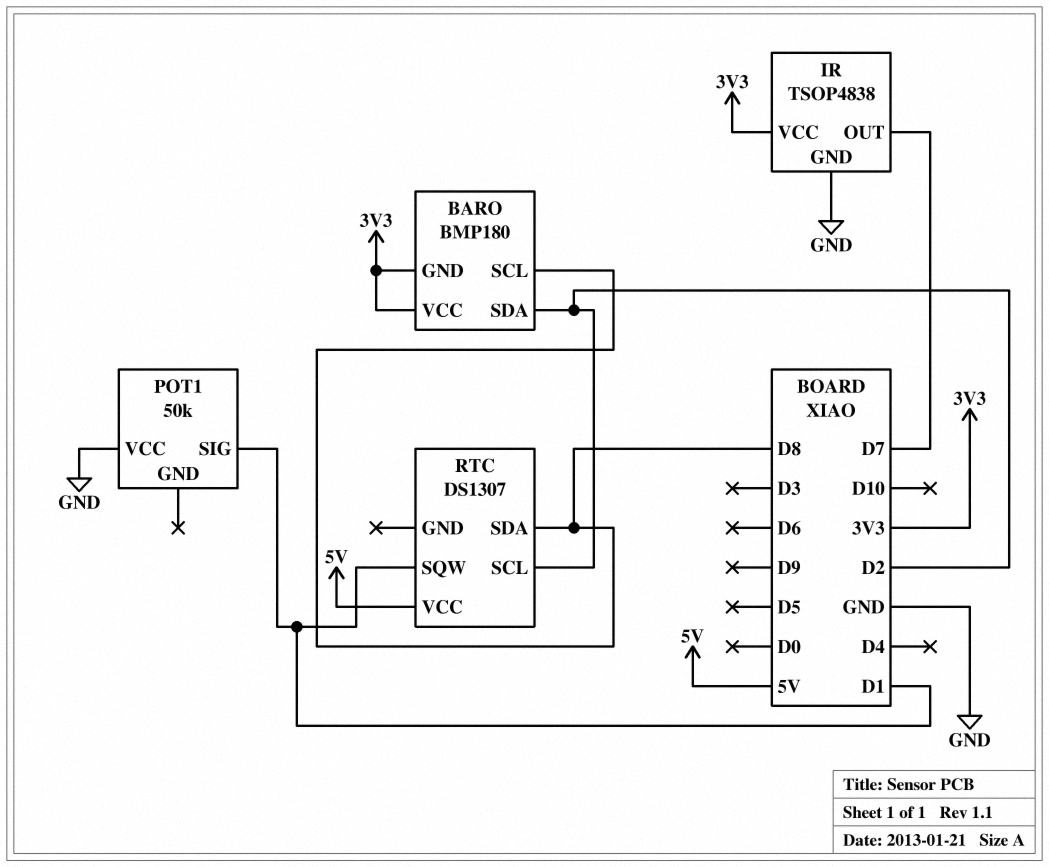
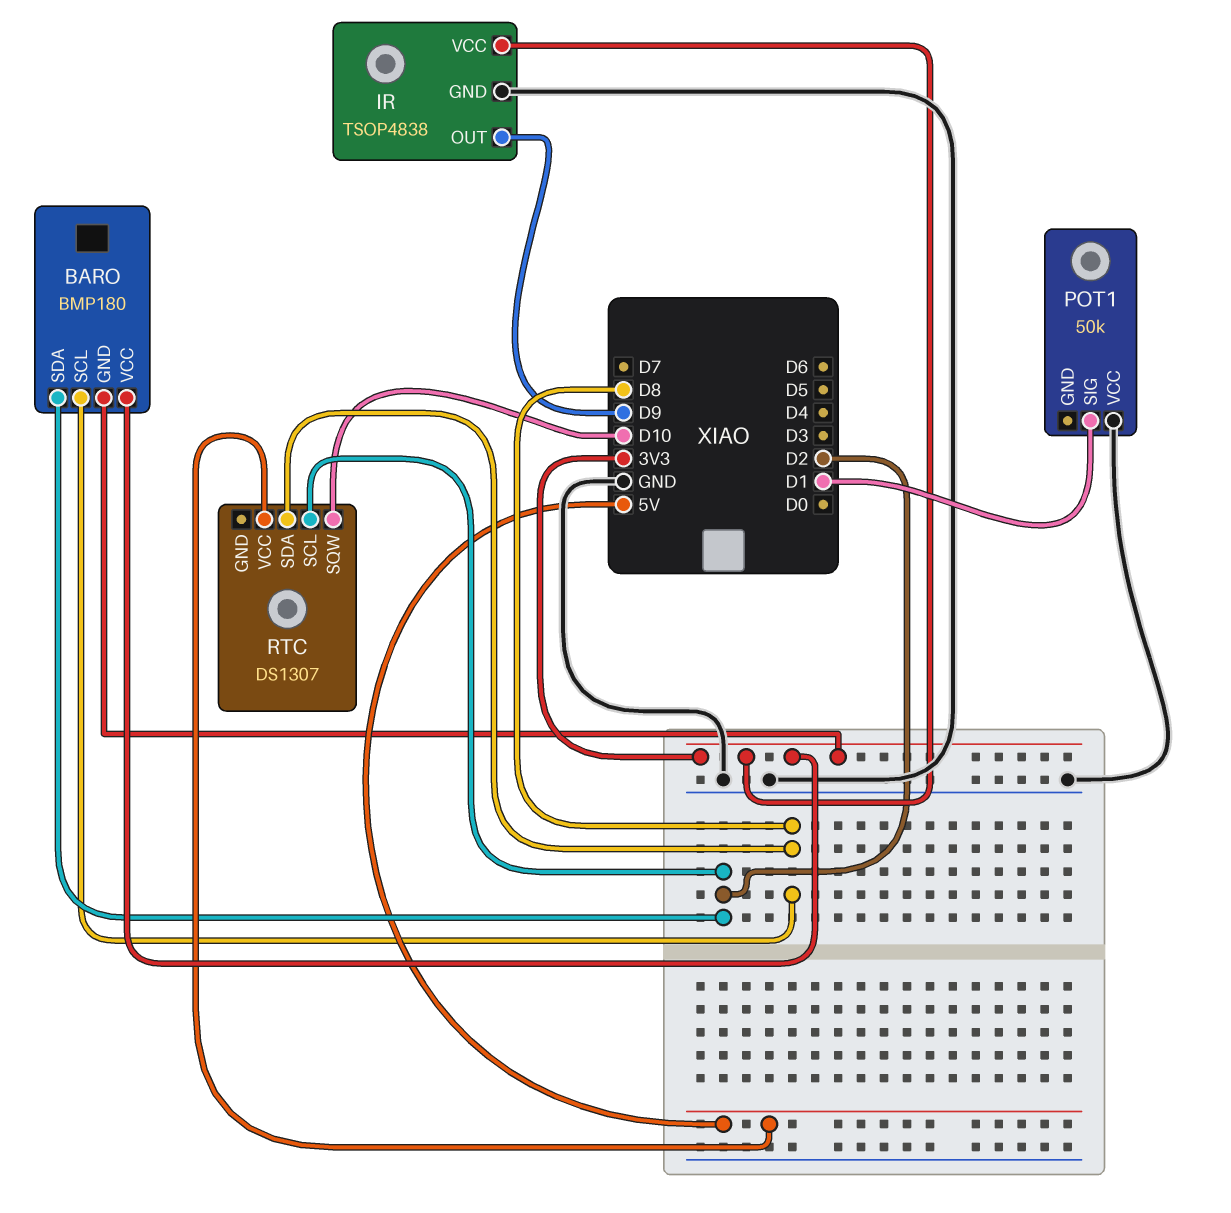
IR pin OUT: D7 -> D9
RTC pin SQW: D1 -> D10

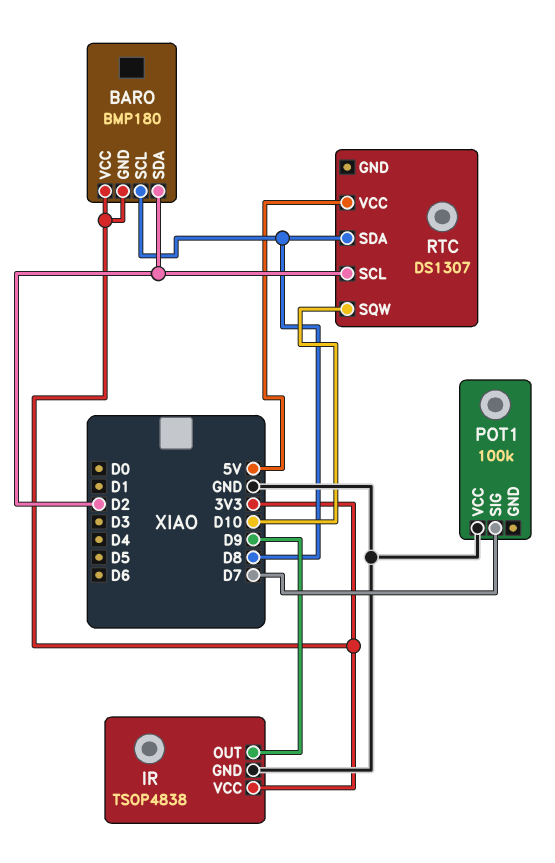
POT1: 50k -> 100k
POT1 pin SIG: D1 -> D7

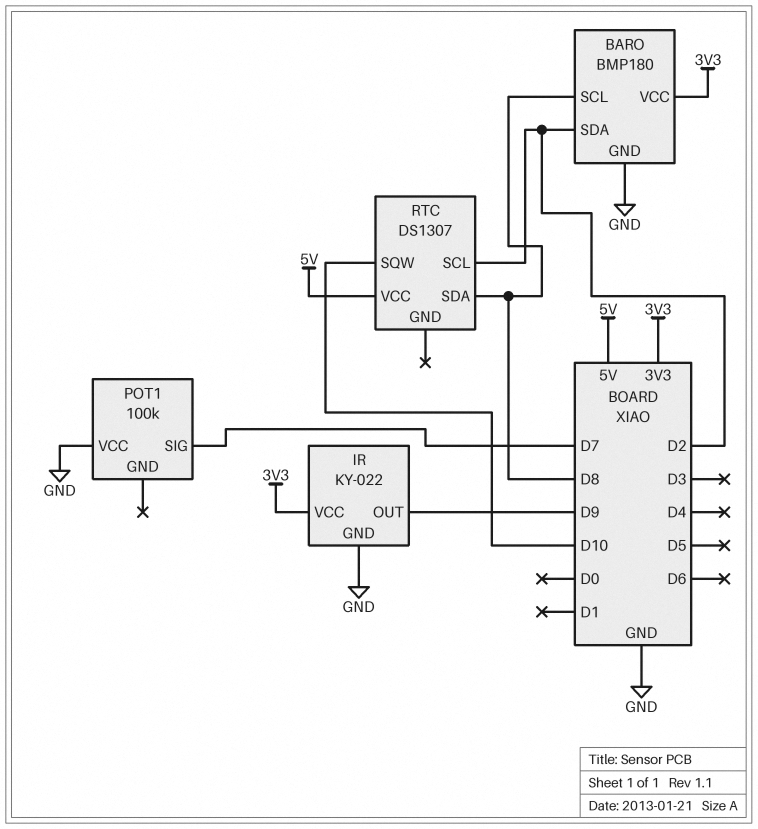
BARO pin GND: 3V3 -> GND
IR: TSOP4838 -> KY-022

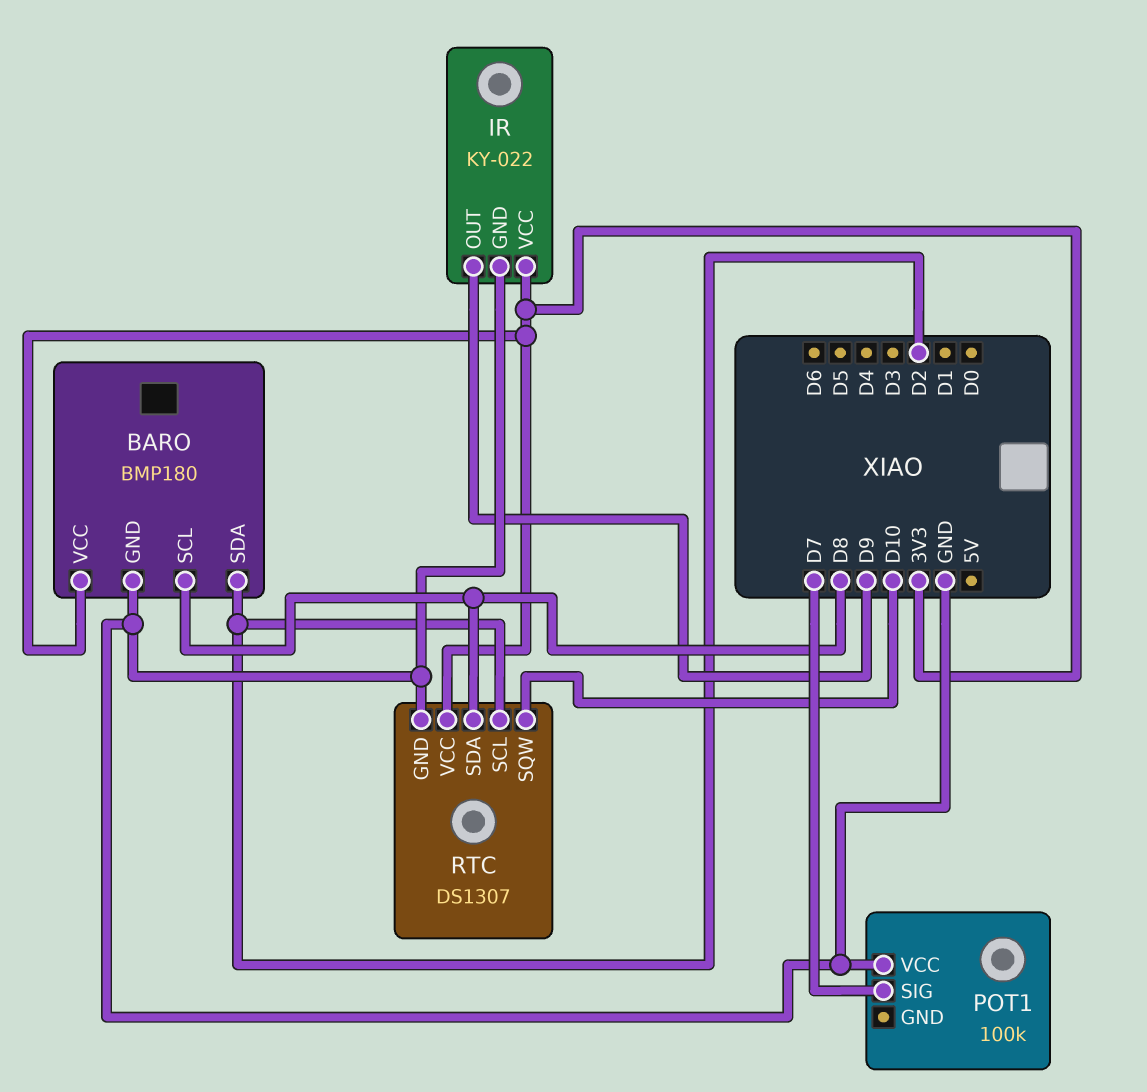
RTC pin GND: none -> GND
RTC pin VCC: 5V -> 3V3

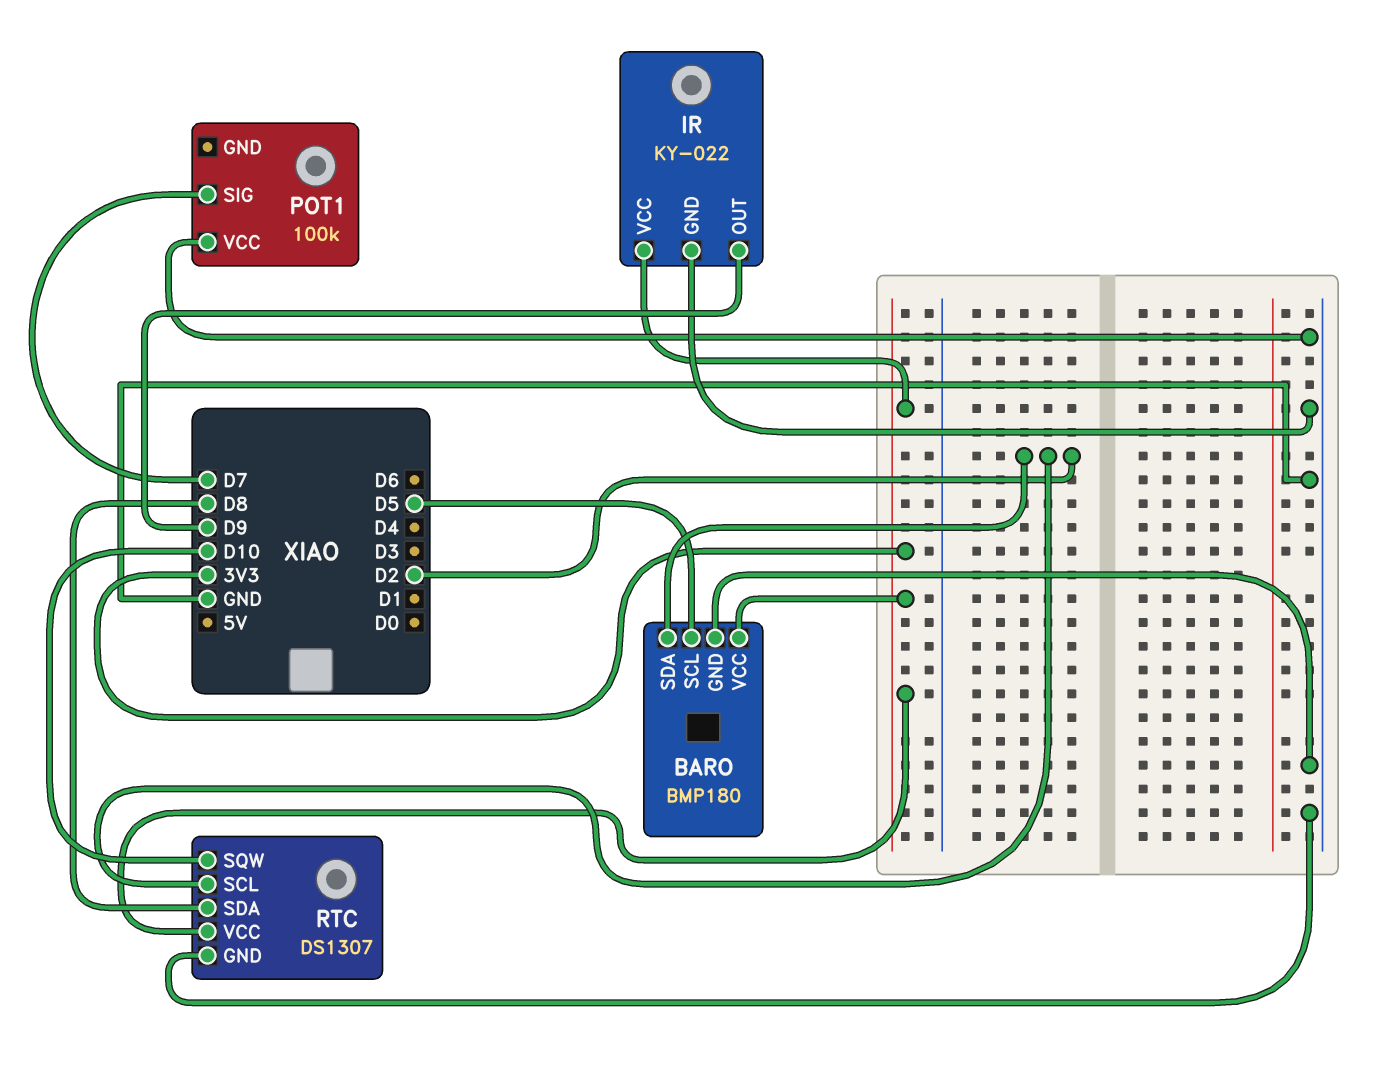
BARO pin SCL: D8 -> D5

